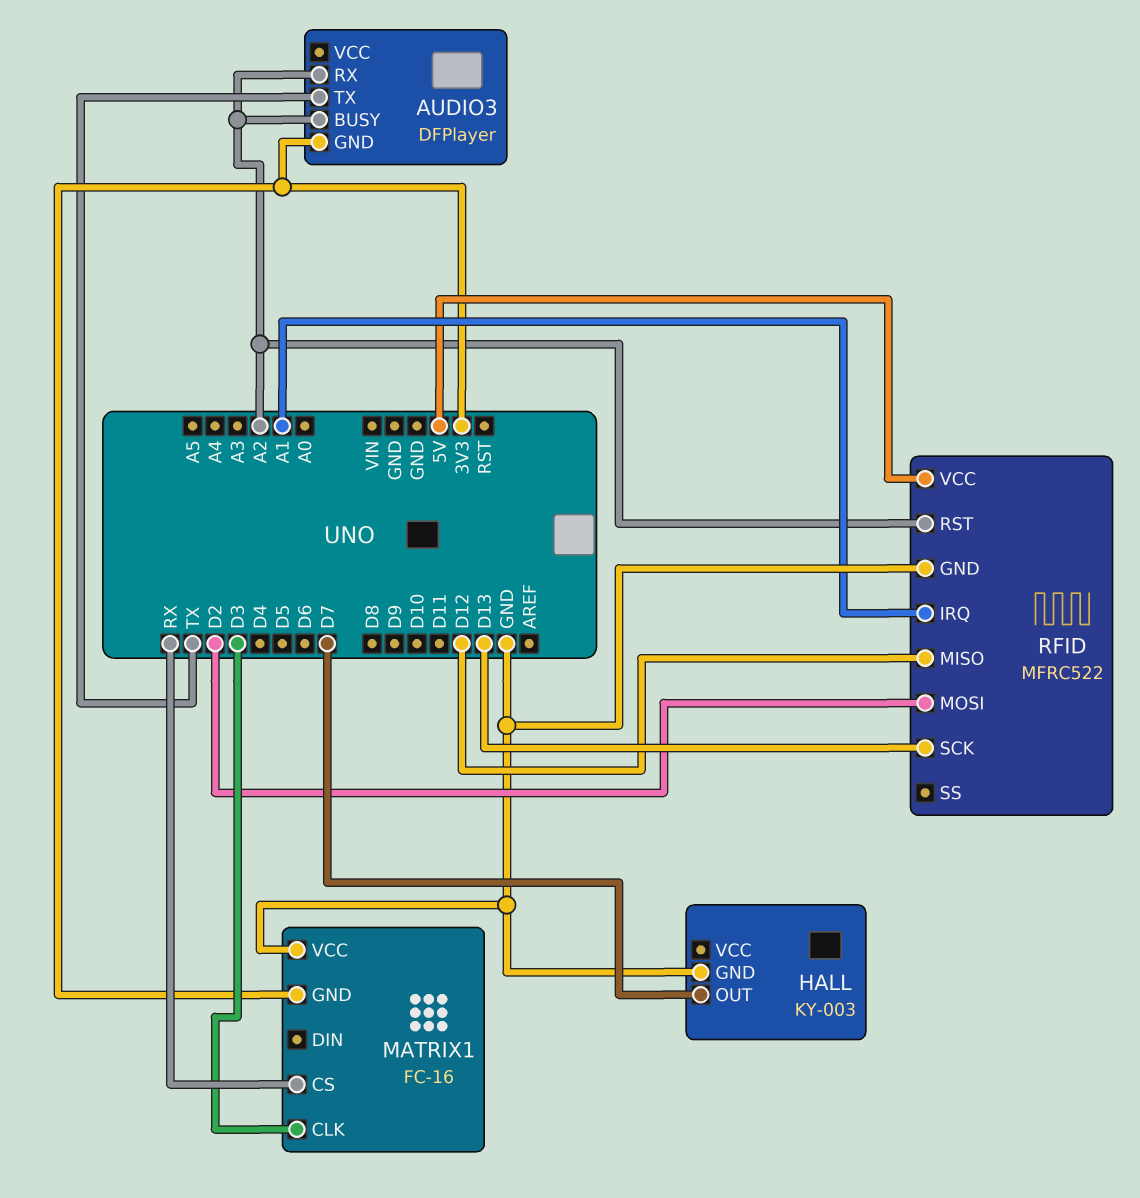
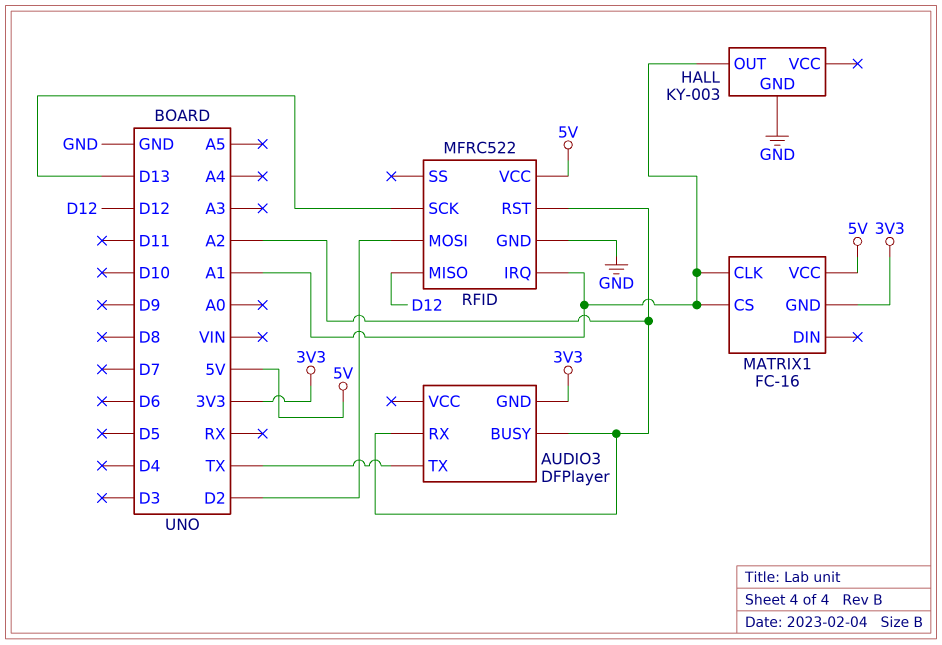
HALL pin OUT: D7 -> A1
MATRIX1 pin CLK: D3 -> A1
MATRIX1 pin CS: RX -> A1
MATRIX1 pin VCC: GND -> 5V

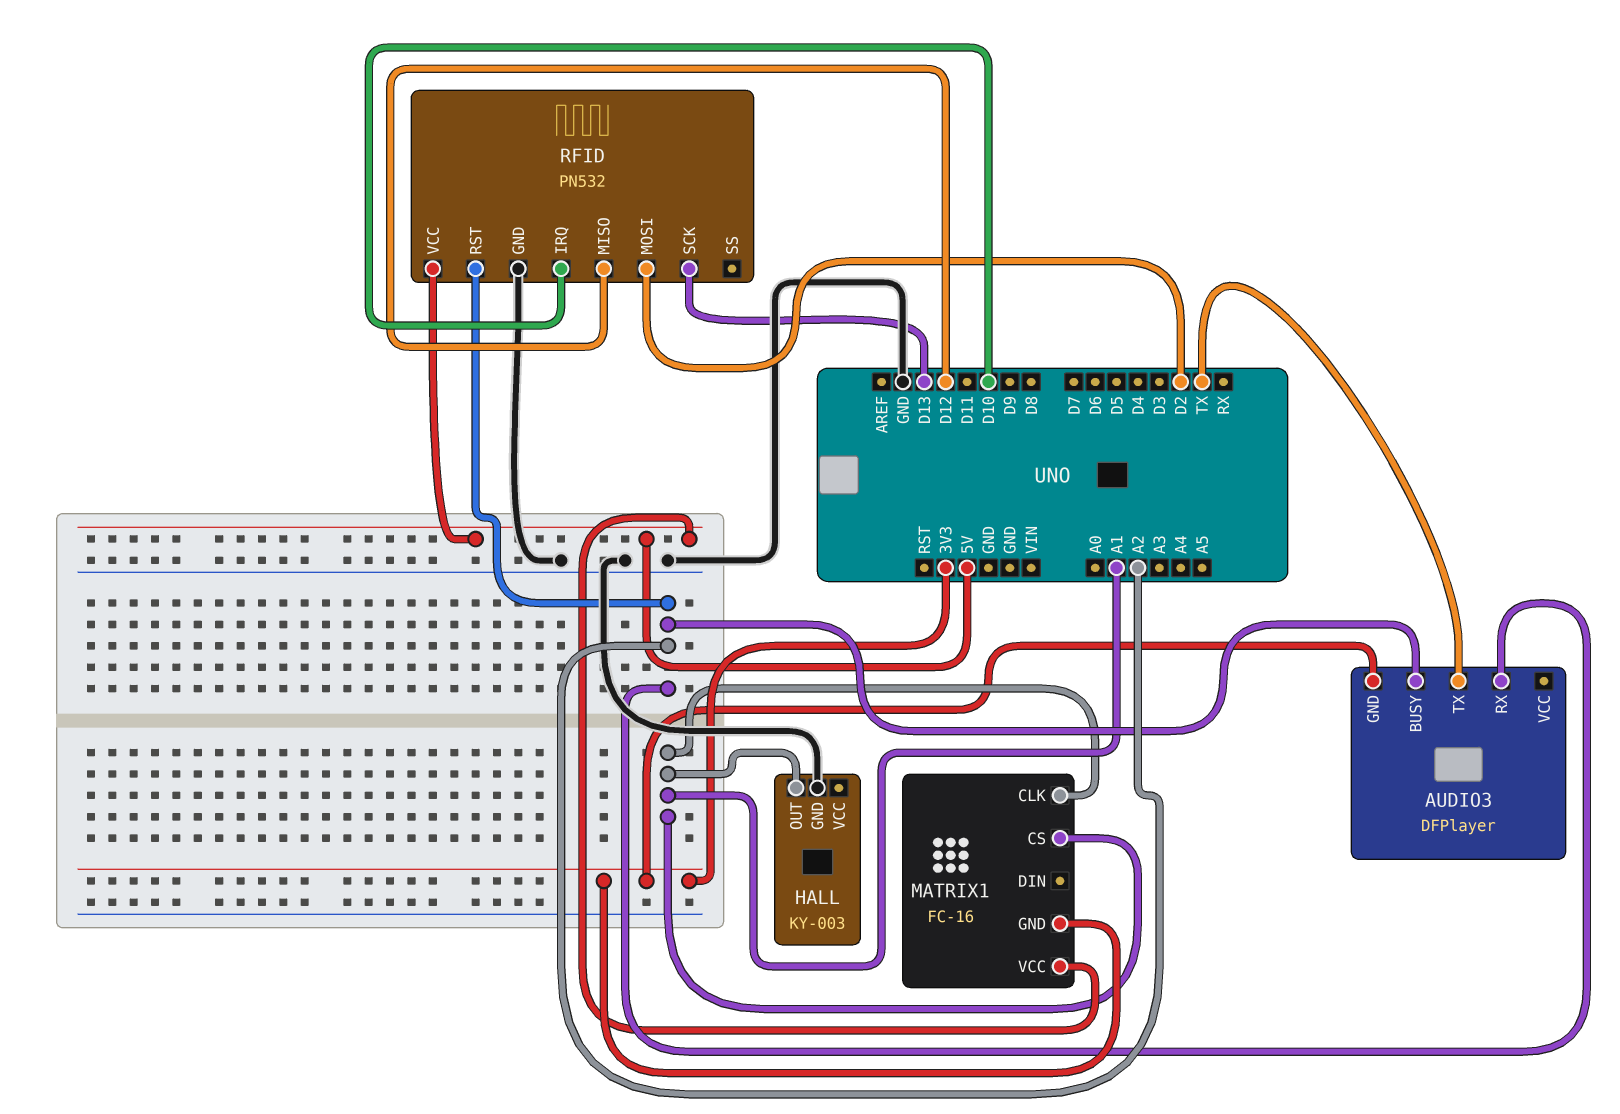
RFID: MFRC522 -> PN532
RFID pin IRQ: A1 -> D10

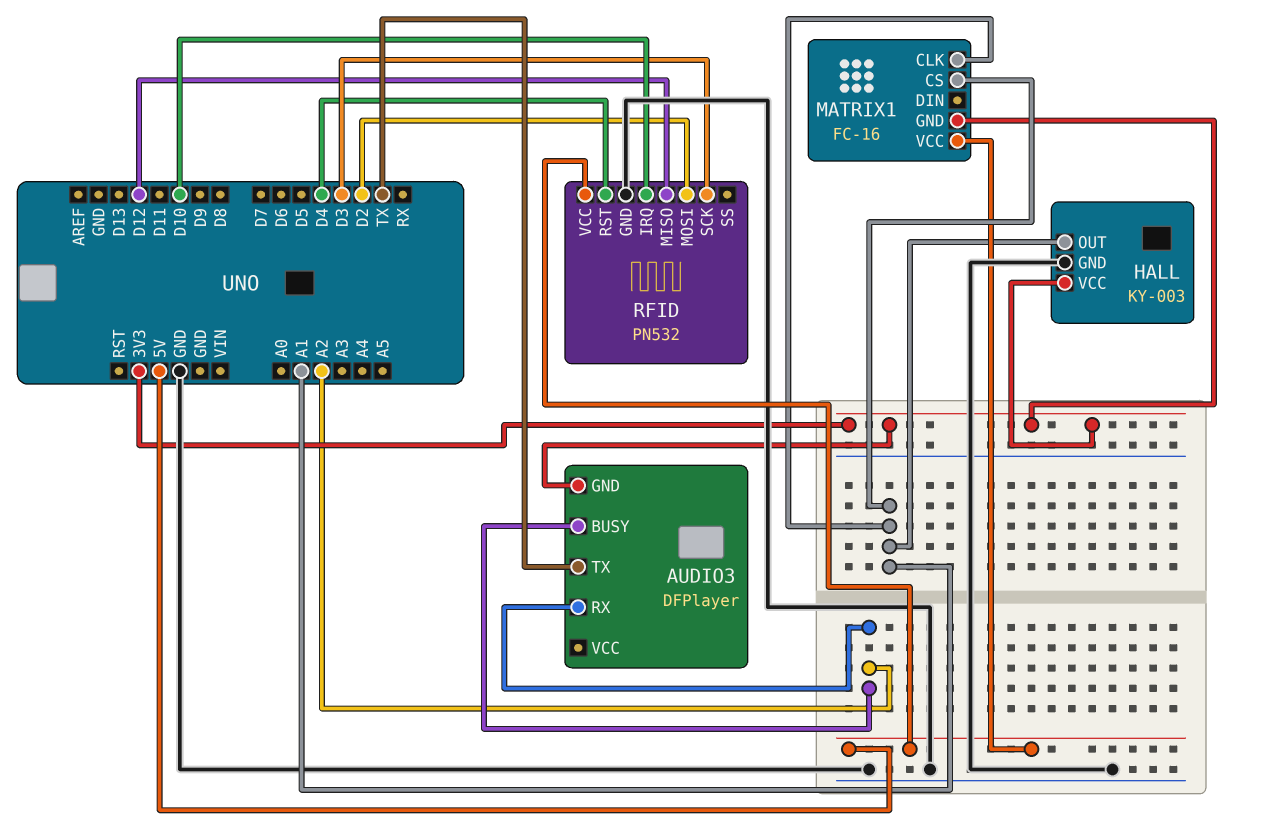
HALL pin VCC: none -> 3V3
RFID pin RST: A2 -> D4
RFID pin SCK: D13 -> D3

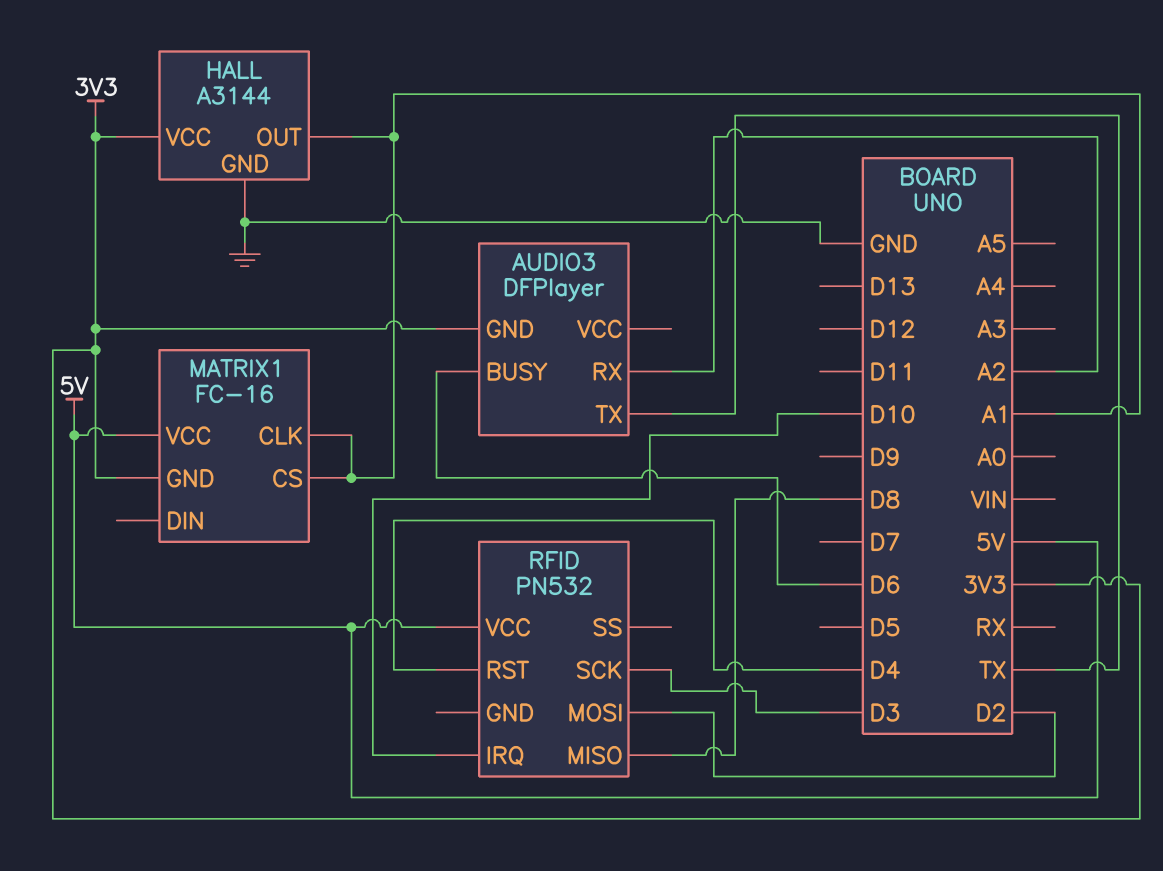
AUDIO3 pin BUSY: A2 -> D6
HALL: KY-003 -> A3144
RFID pin GND: GND -> none
RFID pin MISO: D12 -> D8

